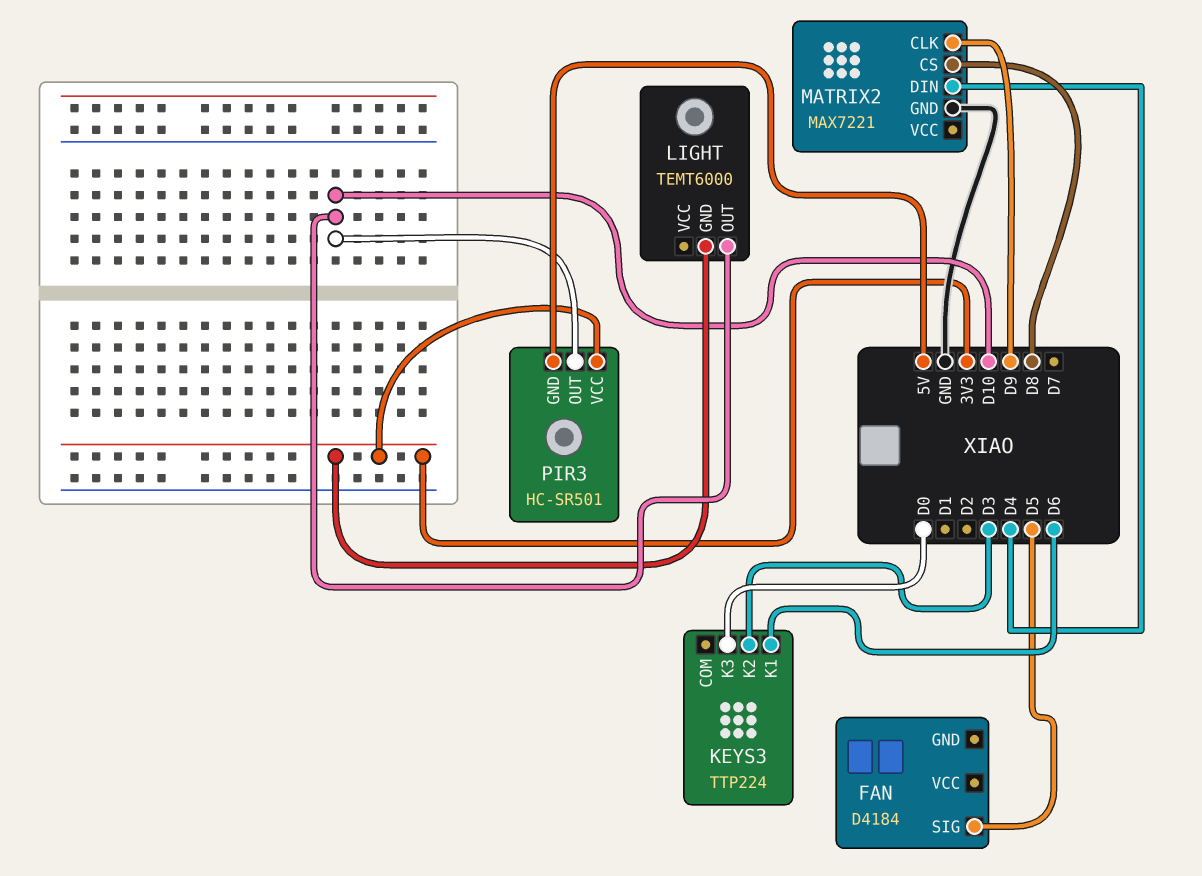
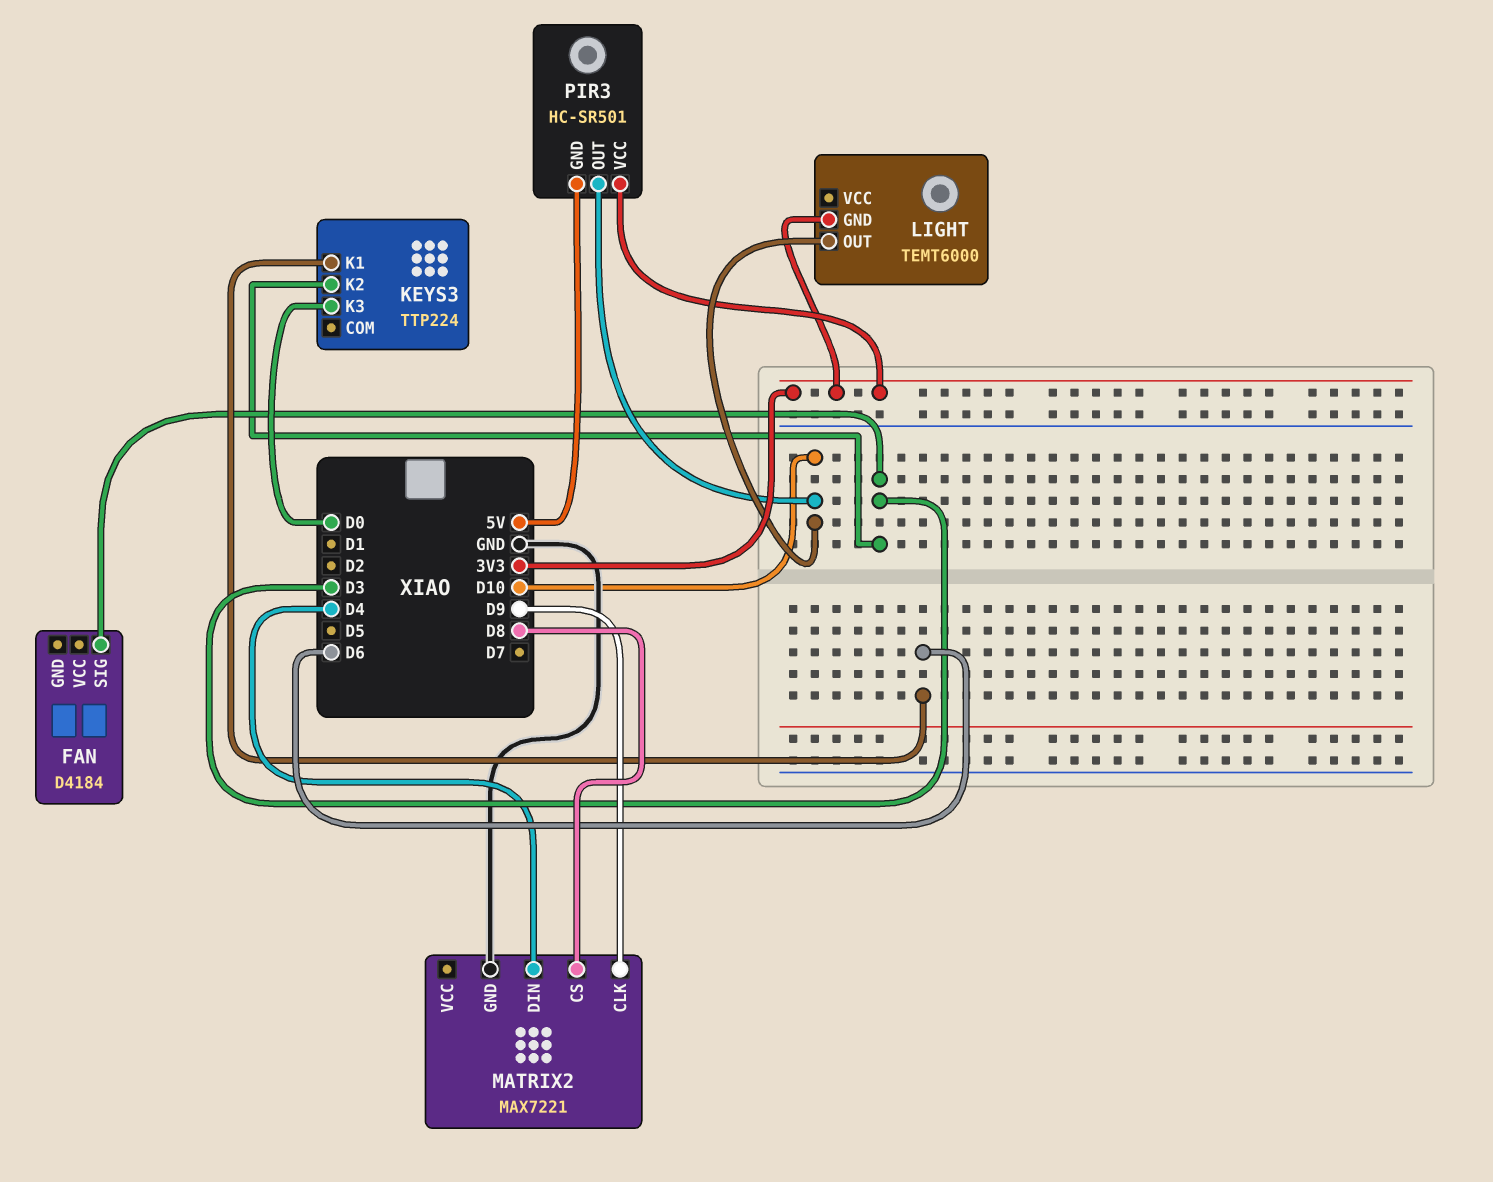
FAN pin SIG: D5 -> D3

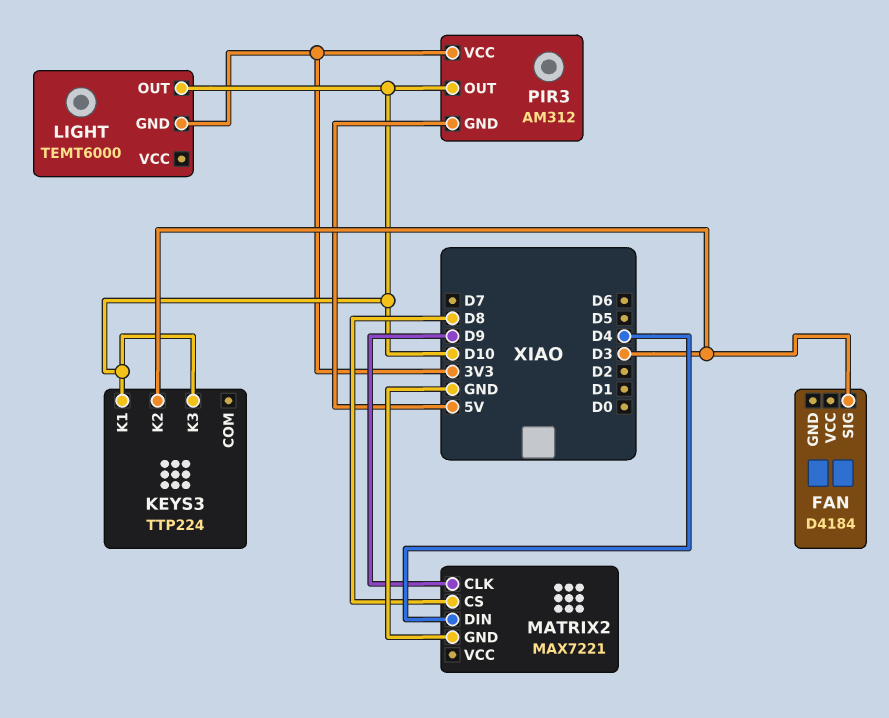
KEYS3 pin K1: D6 -> D10
KEYS3 pin K3: D0 -> D10
PIR3: HC-SR501 -> AM312

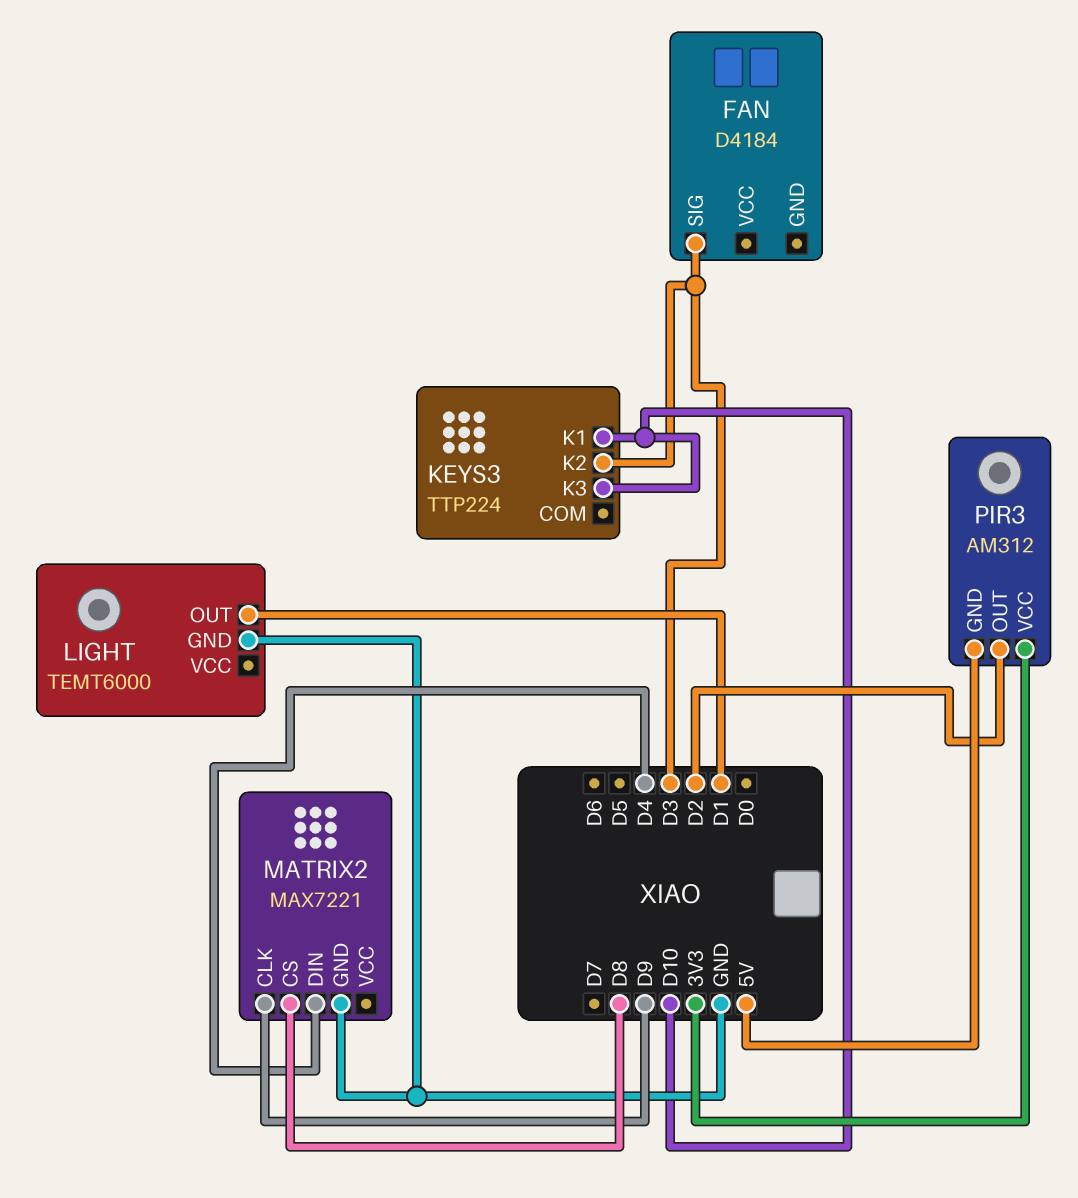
LIGHT pin GND: 3V3 -> GND
LIGHT pin OUT: D10 -> D1
PIR3 pin OUT: D10 -> D2

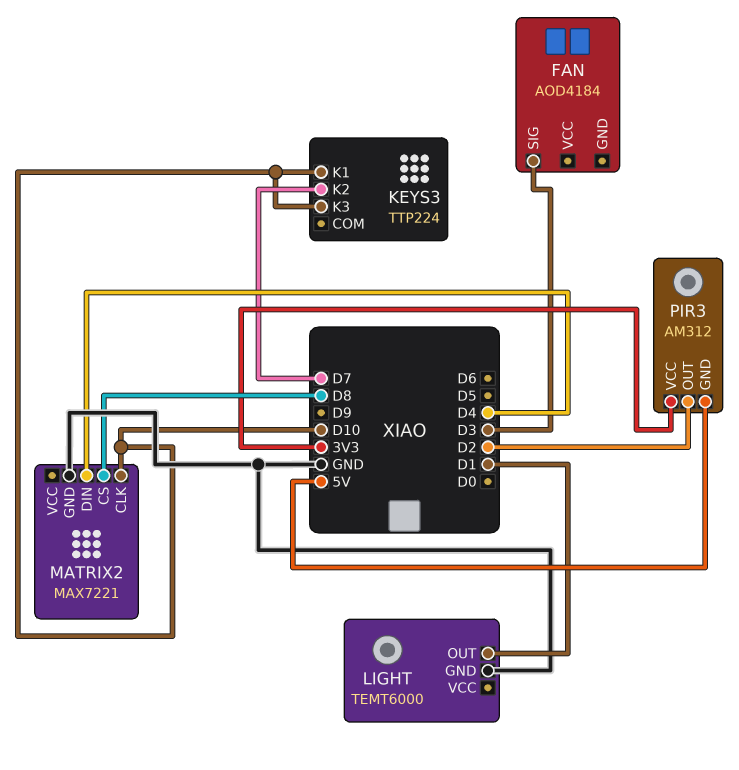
FAN: D4184 -> AOD4184
KEYS3 pin K2: D3 -> D7
MATRIX2 pin CLK: D9 -> D10

